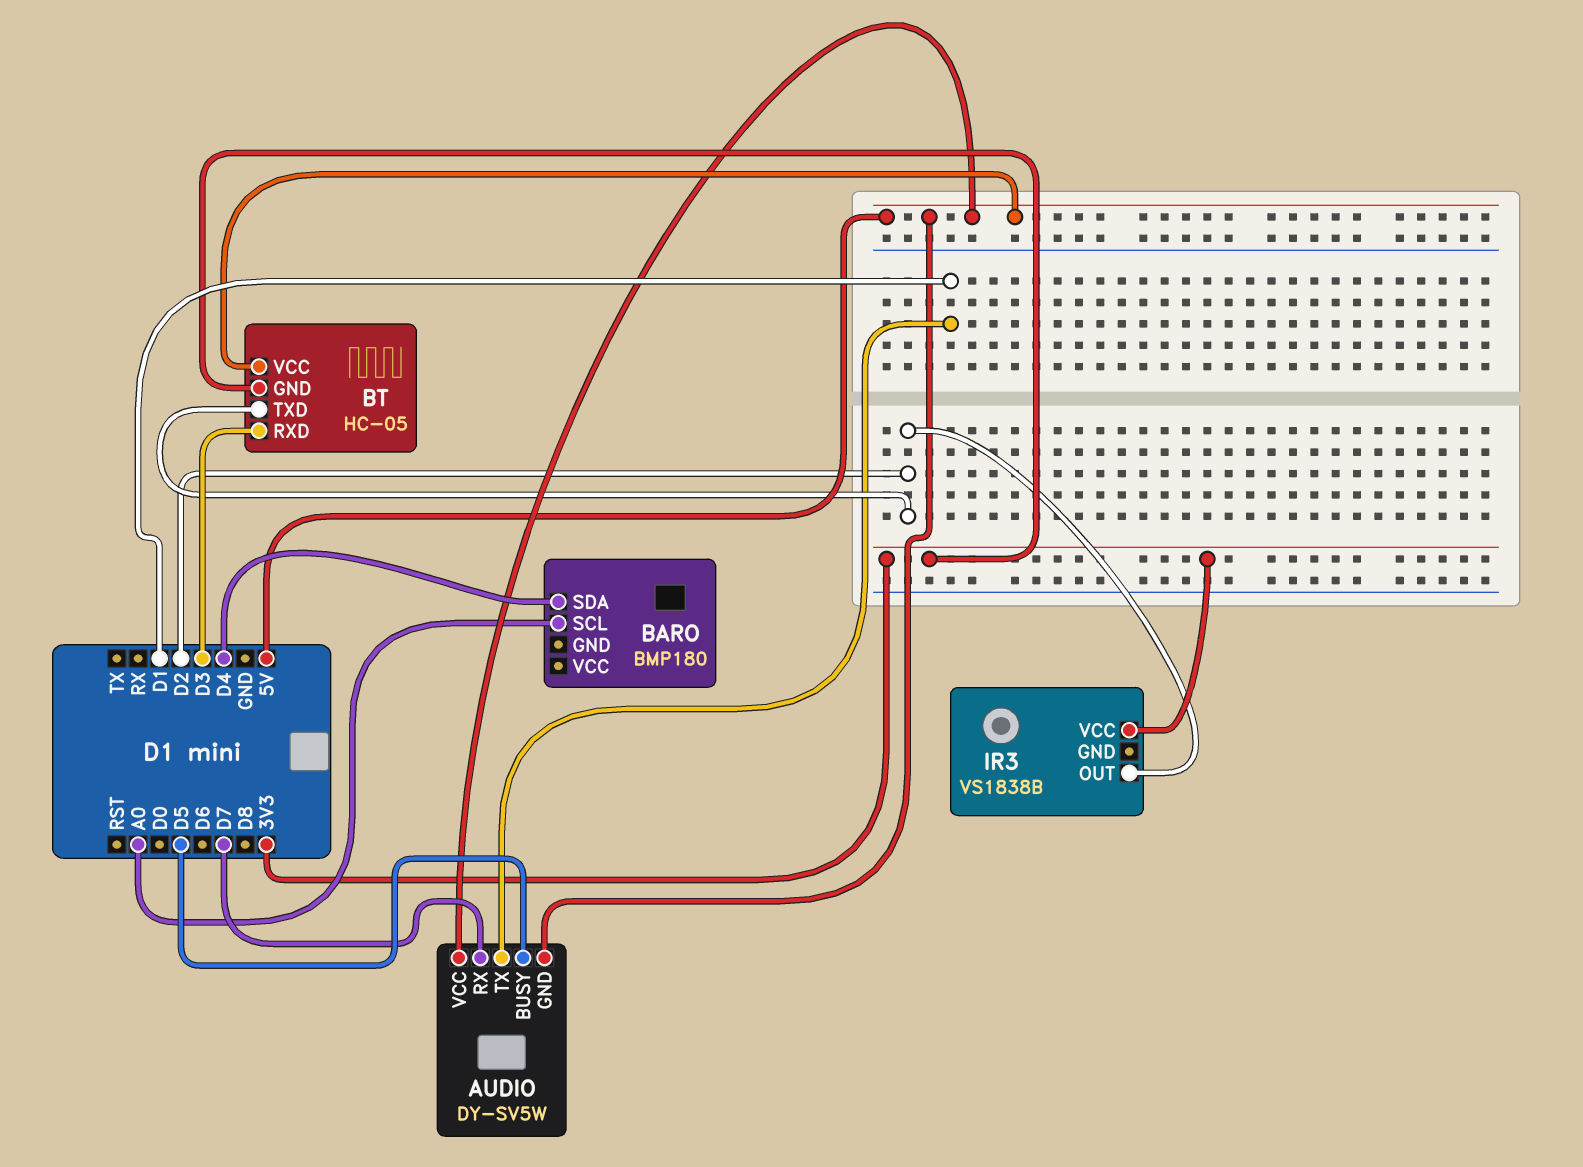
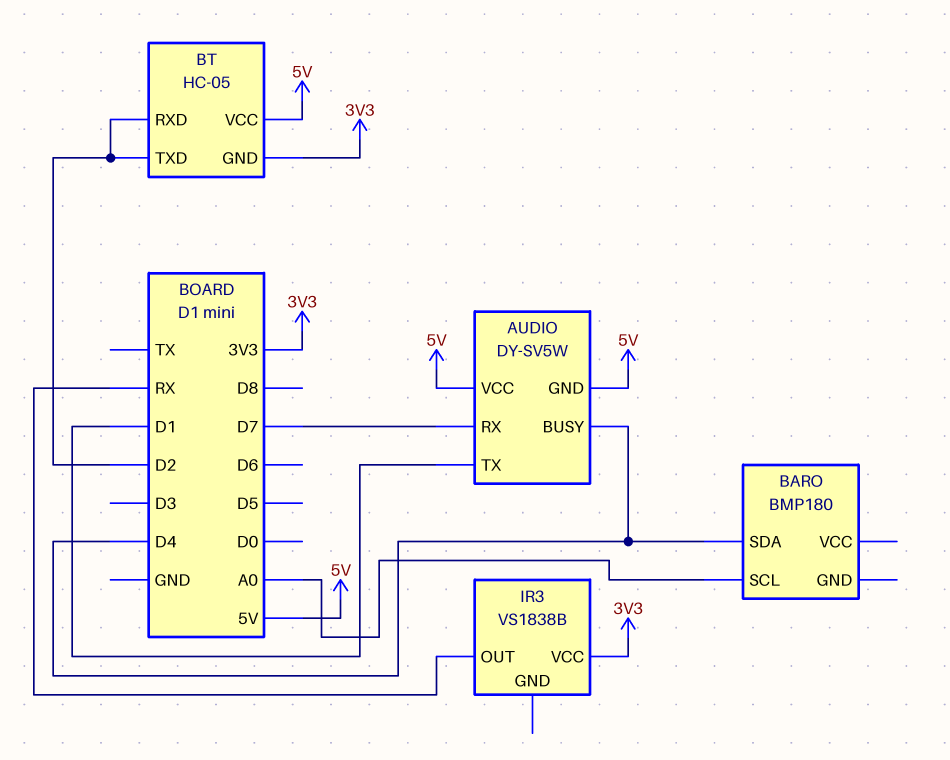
AUDIO pin BUSY: D5 -> D4
BT pin RXD: D3 -> D2
IR3 pin OUT: D2 -> RX

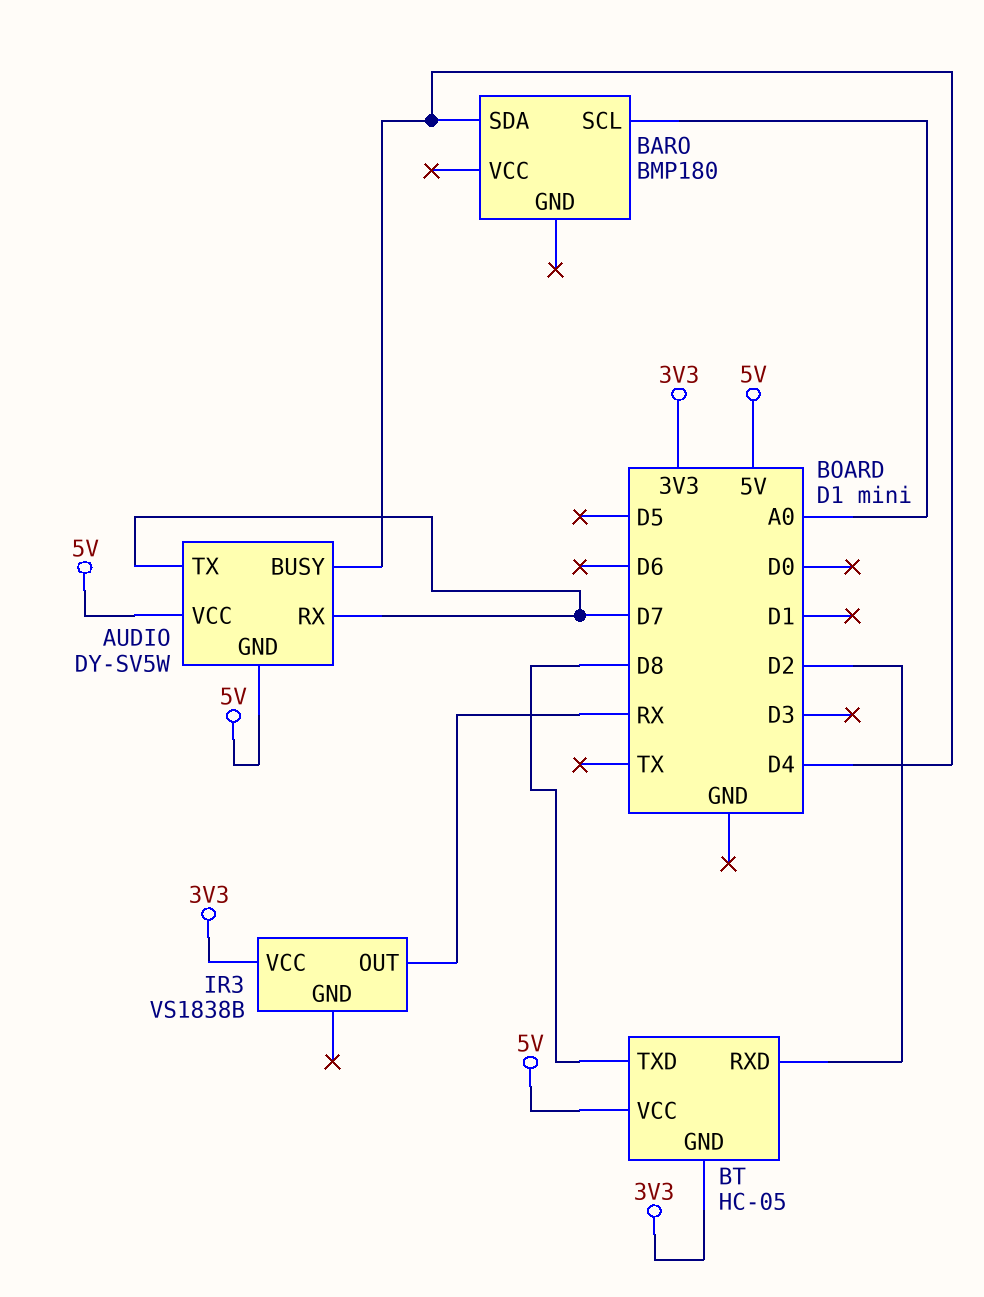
AUDIO pin TX: D1 -> D7
BT pin TXD: D2 -> D8

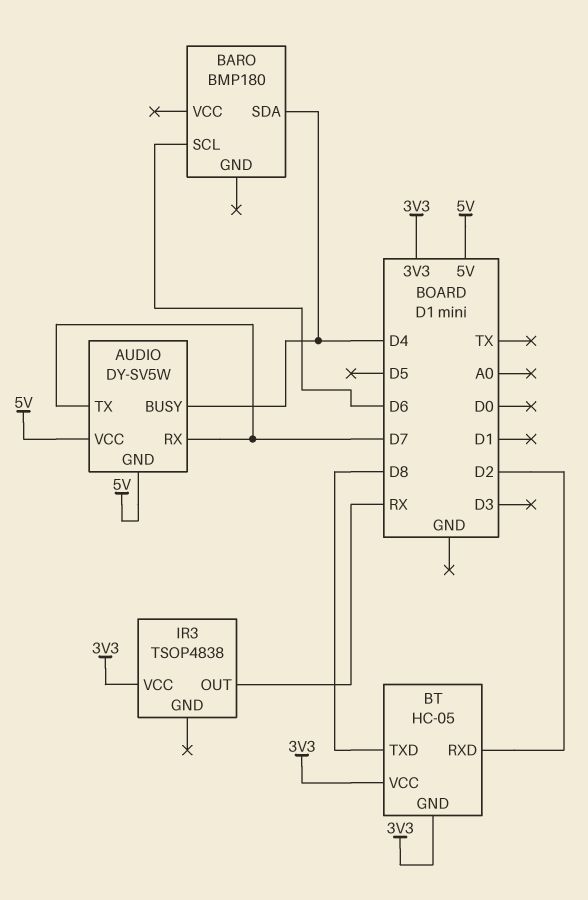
BARO pin SCL: A0 -> D6
BT pin VCC: 5V -> 3V3
IR3: VS1838B -> TSOP4838

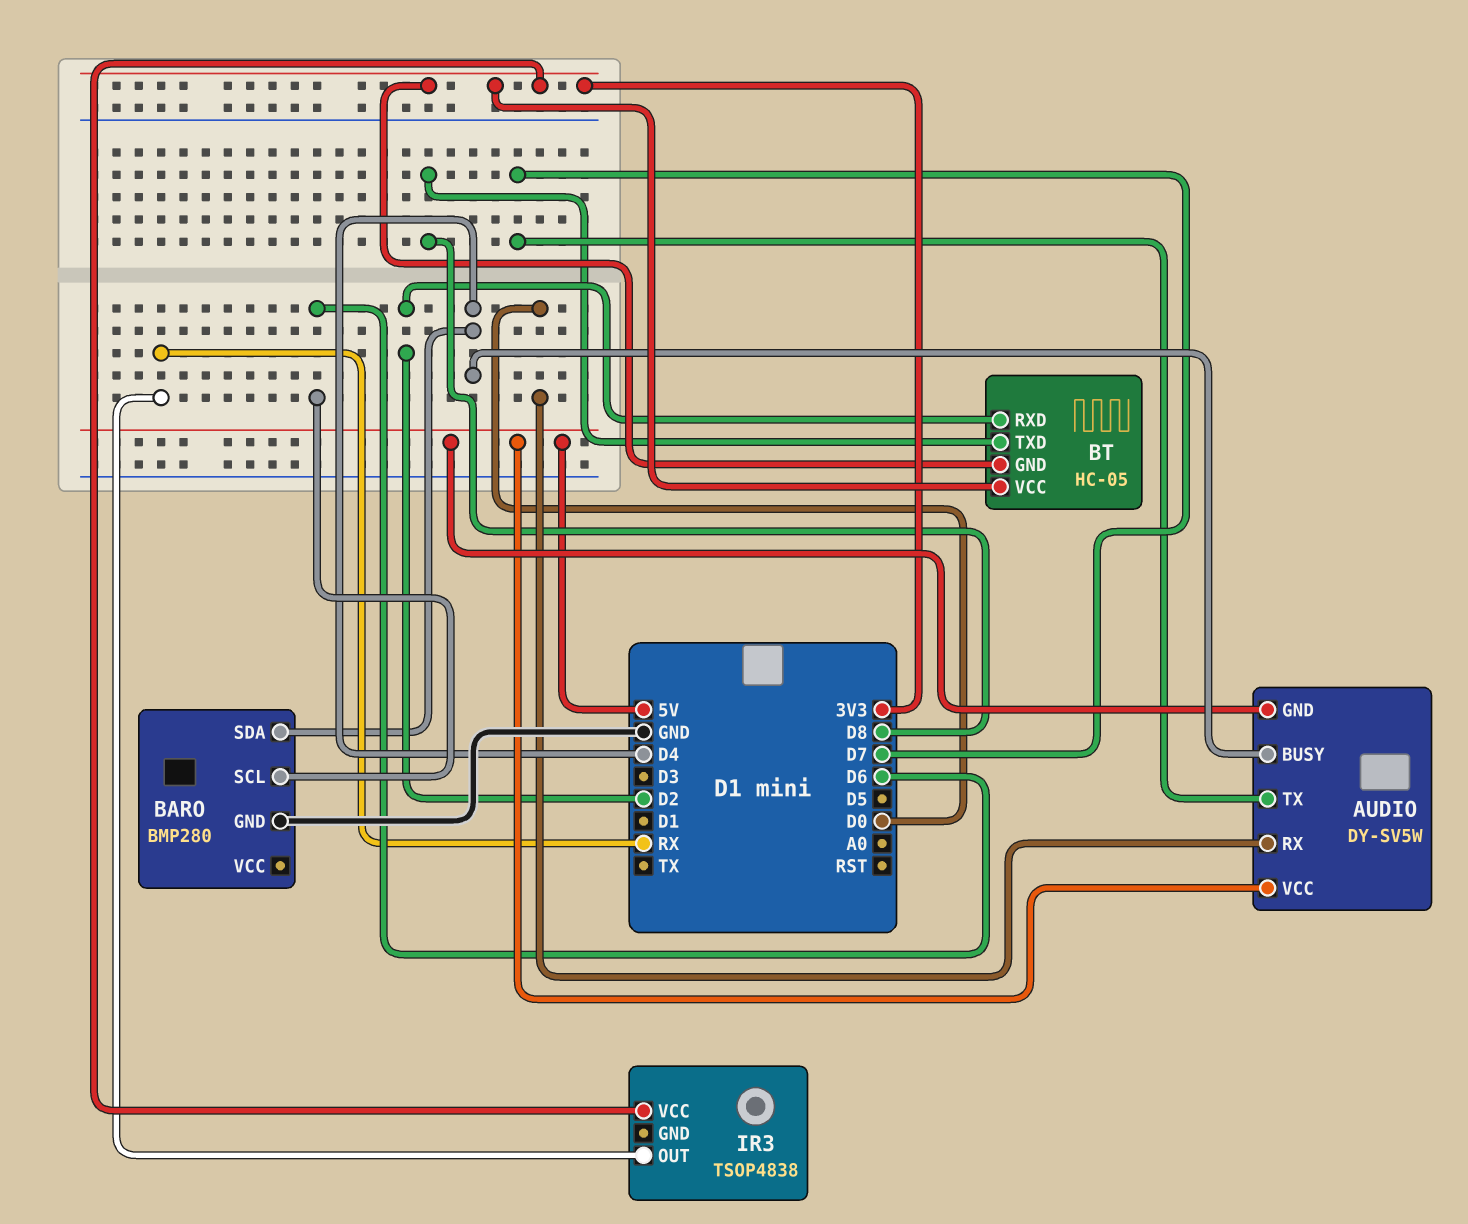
AUDIO pin RX: D7 -> D0
BARO: BMP180 -> BMP280
BARO pin GND: none -> GND

